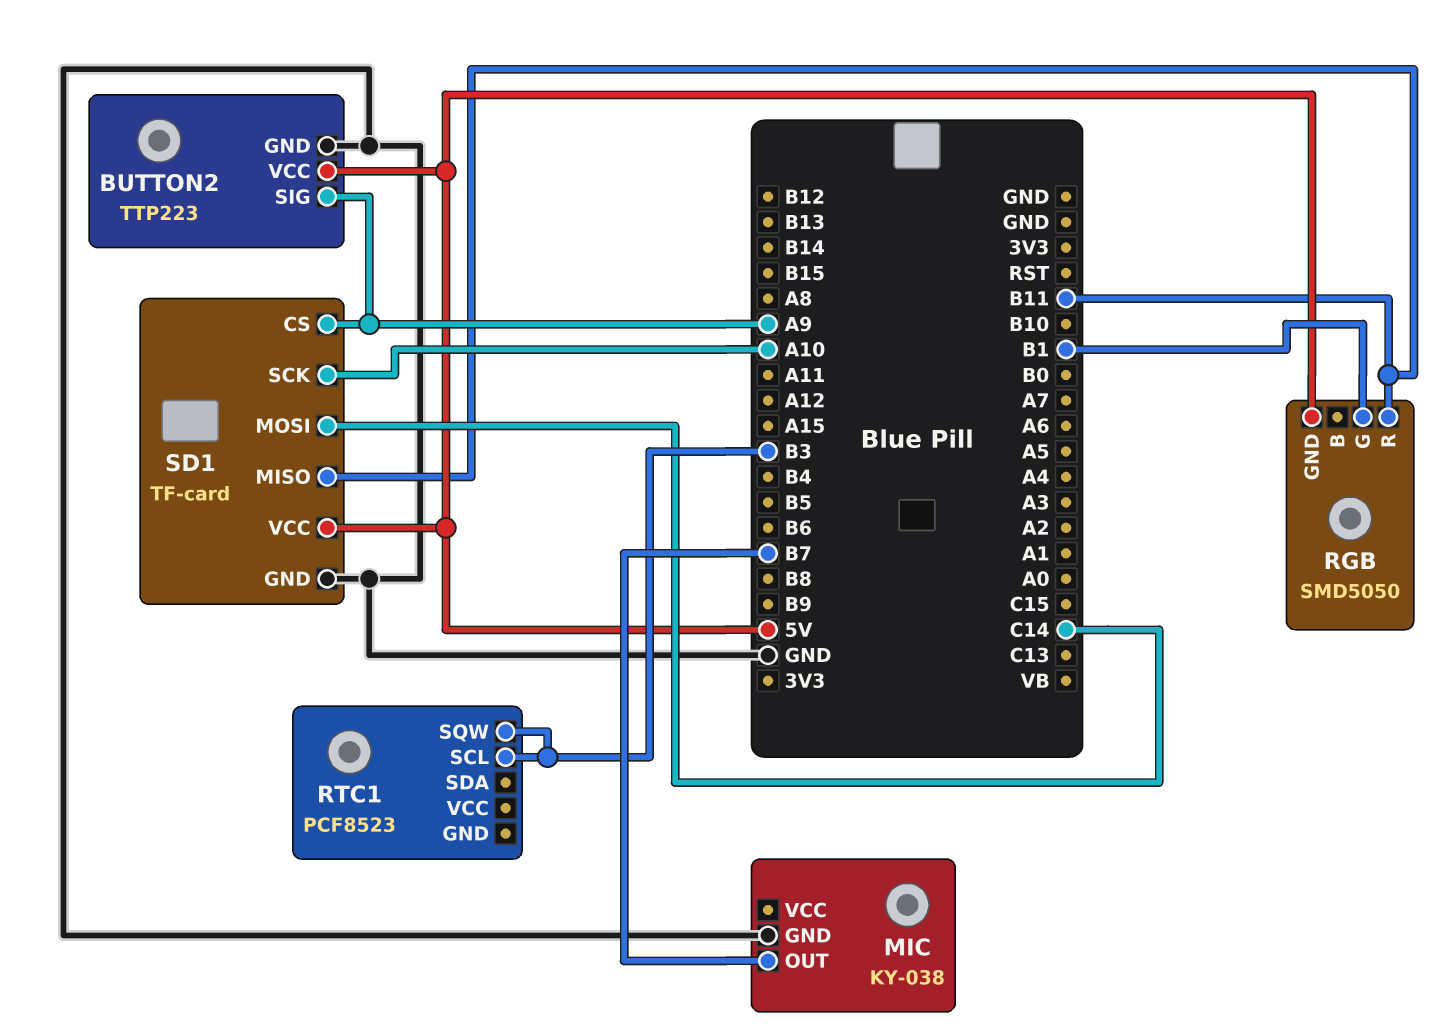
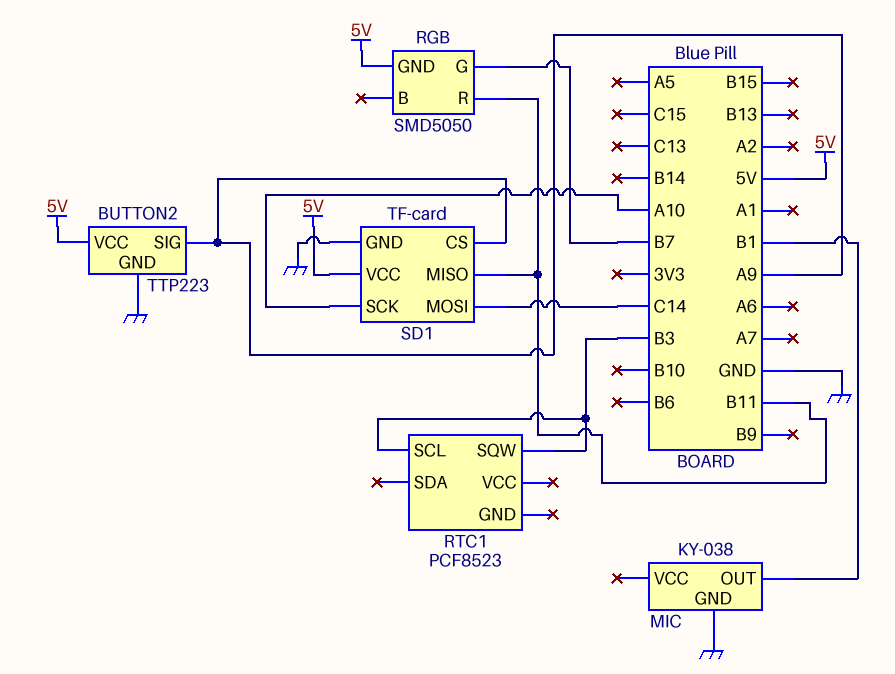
MIC pin OUT: B7 -> B1
RGB pin G: B1 -> B7

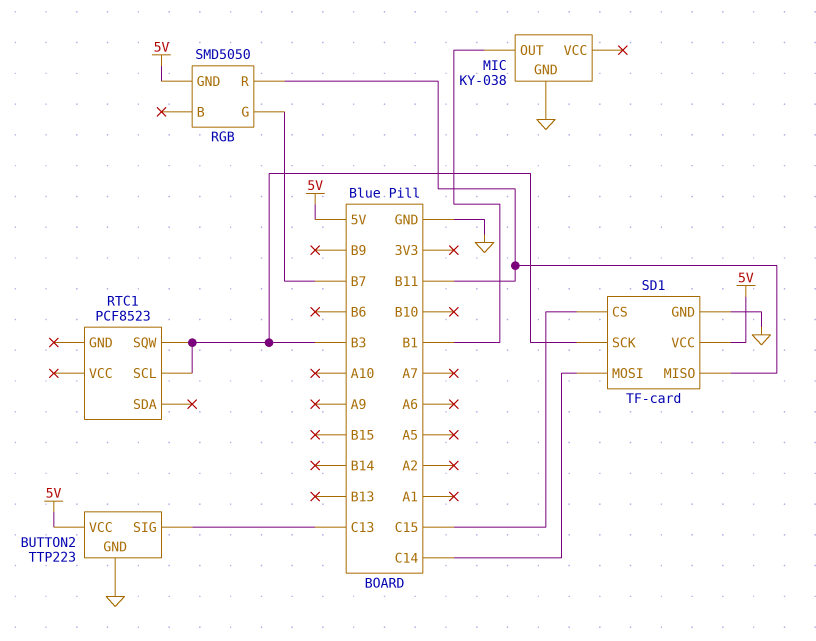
BUTTON2 pin SIG: A9 -> C13
SD1 pin CS: A9 -> C15
SD1 pin SCK: A10 -> B3

